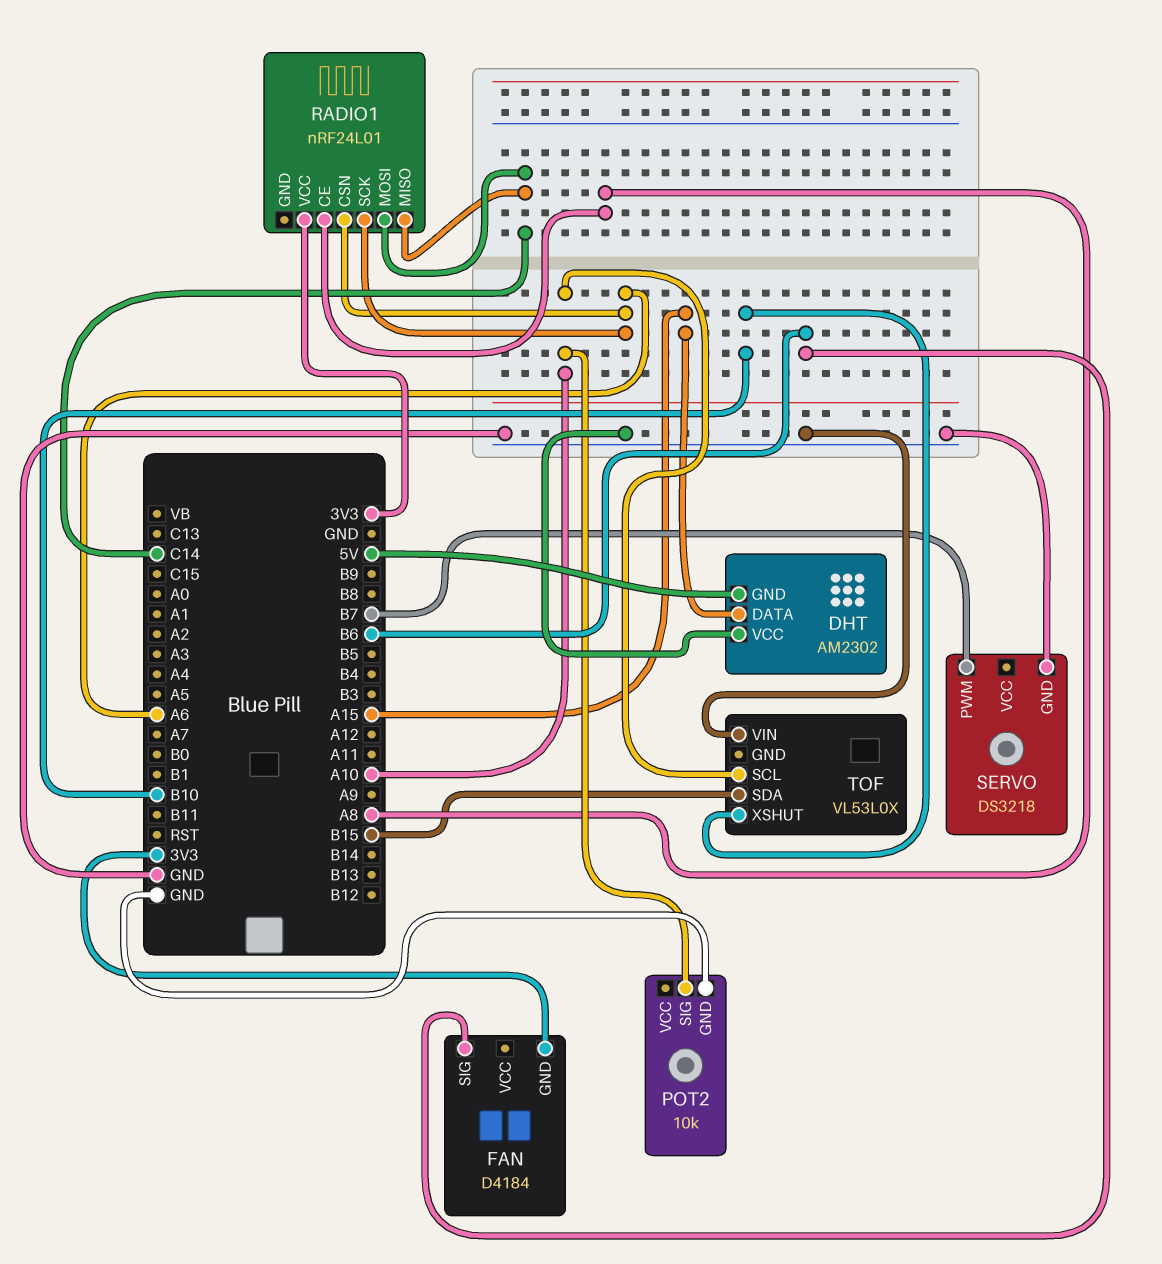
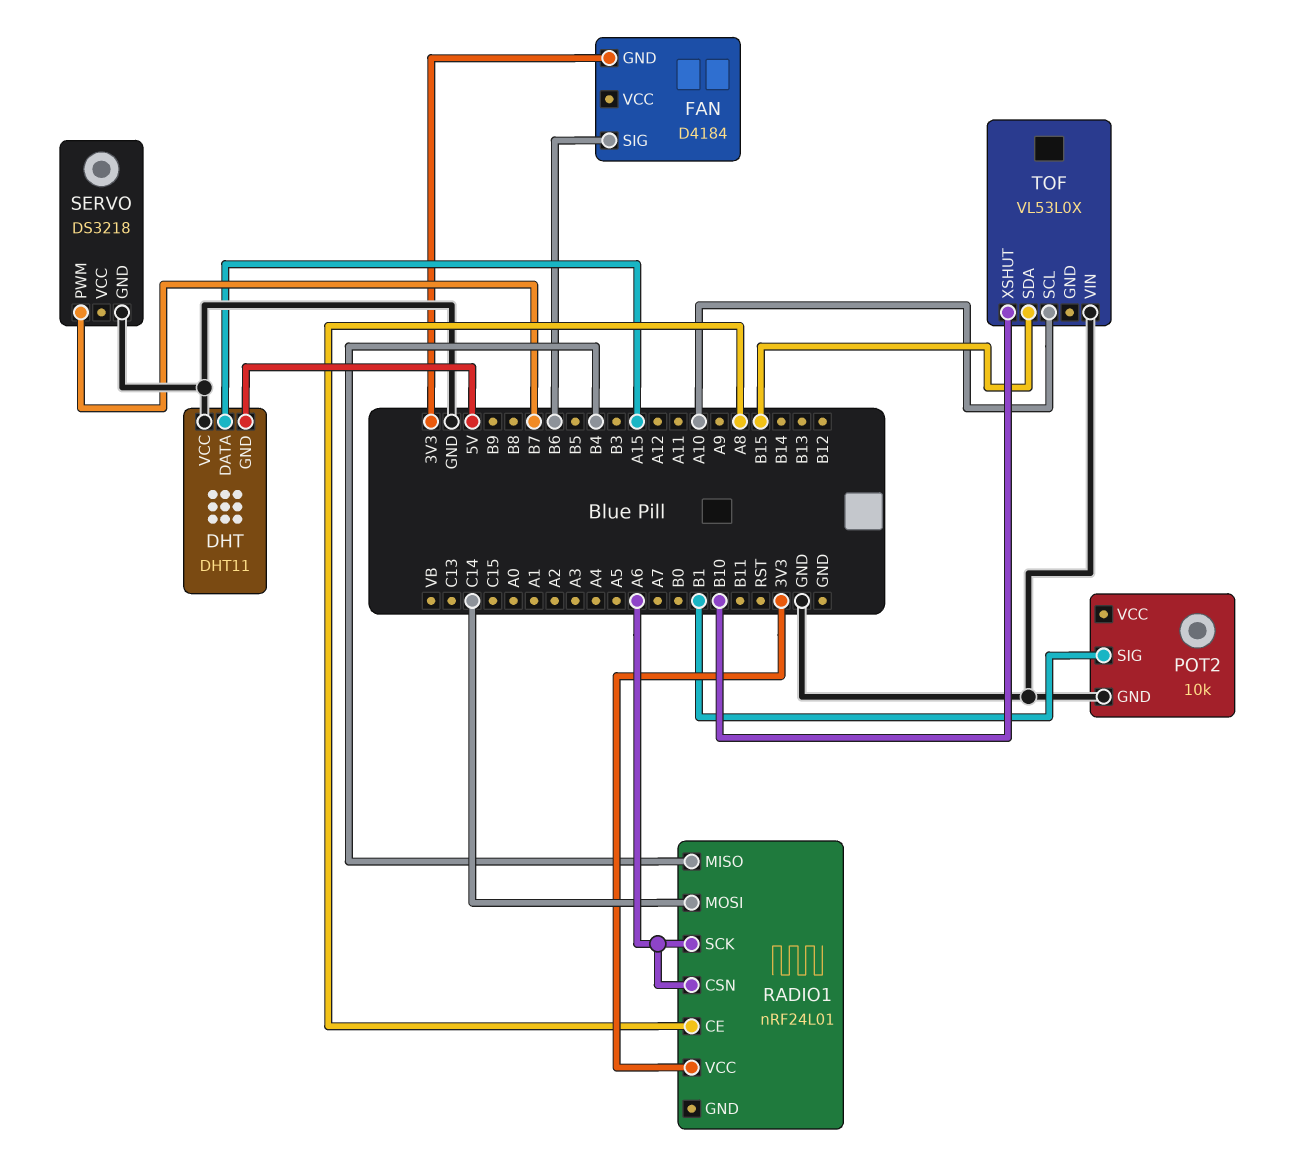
DHT: AM2302 -> DHT11
POT2 pin SIG: A10 -> B1
RADIO1 pin MISO: C14 -> B4

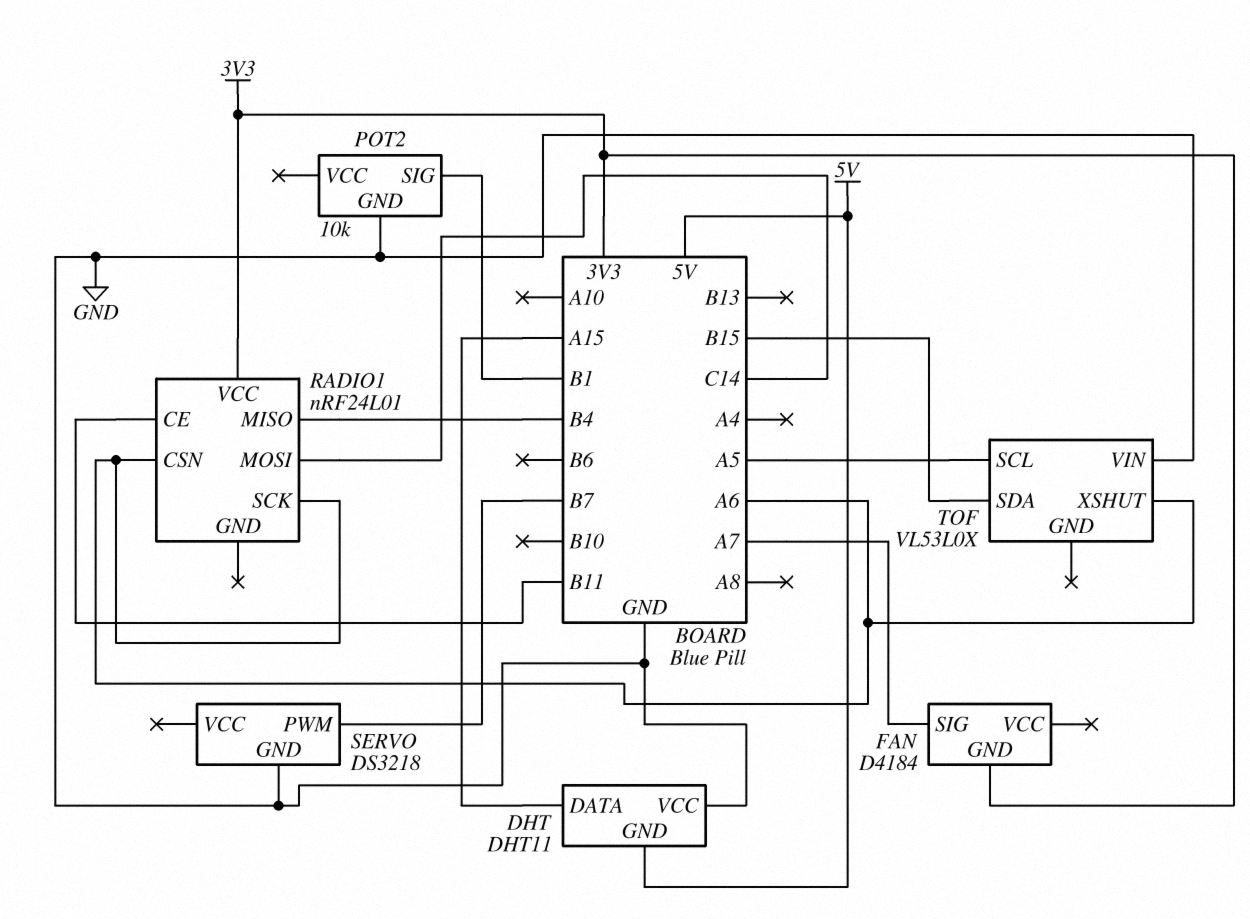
FAN pin SIG: B6 -> A7
RADIO1 pin CE: A8 -> B11
TOF pin SCL: A10 -> A5
TOF pin XSHUT: B10 -> A6

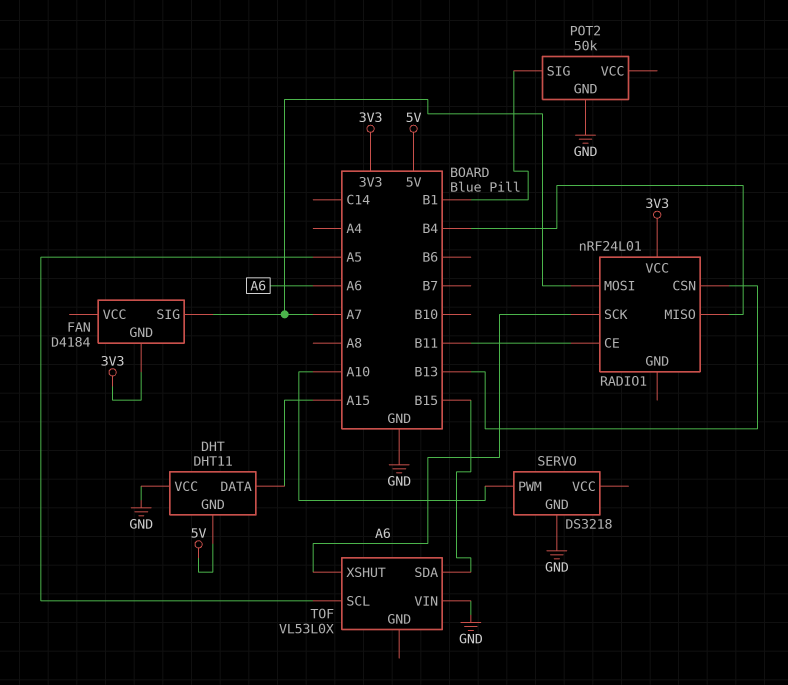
POT2: 10k -> 50k
RADIO1 pin CSN: A6 -> B13
RADIO1 pin MOSI: C14 -> A7
SERVO pin PWM: B7 -> A10

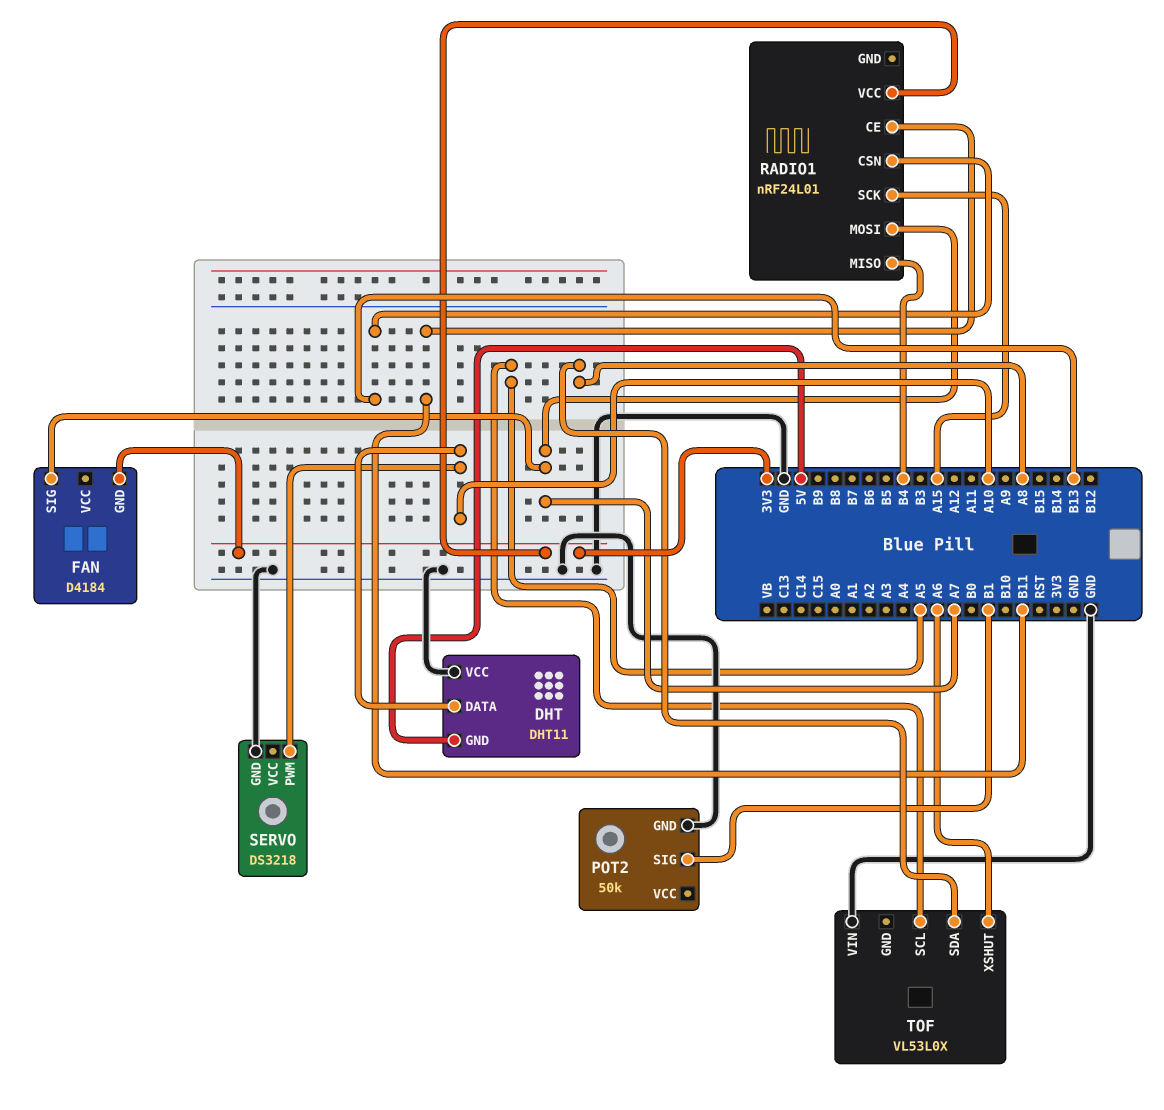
DHT pin DATA: A15 -> A10
RADIO1 pin SCK: A6 -> A15
TOF pin SDA: B15 -> A8

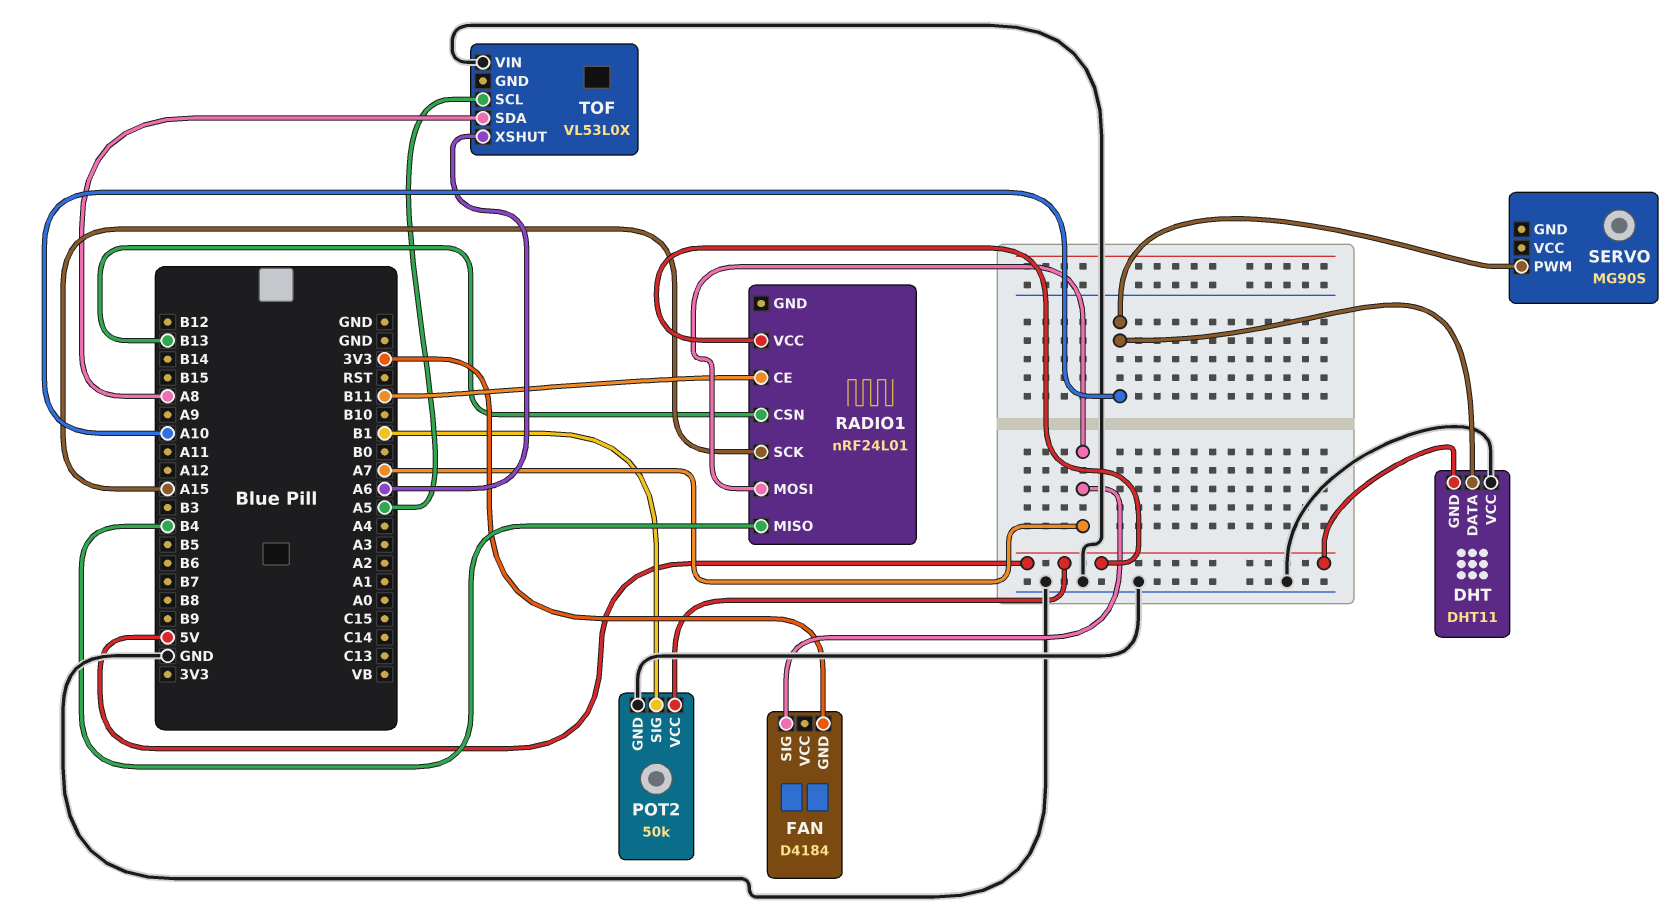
POT2 pin VCC: none -> 5V
RADIO1 pin VCC: 3V3 -> 5V
SERVO: DS3218 -> MG90S
SERVO pin GND: GND -> none

